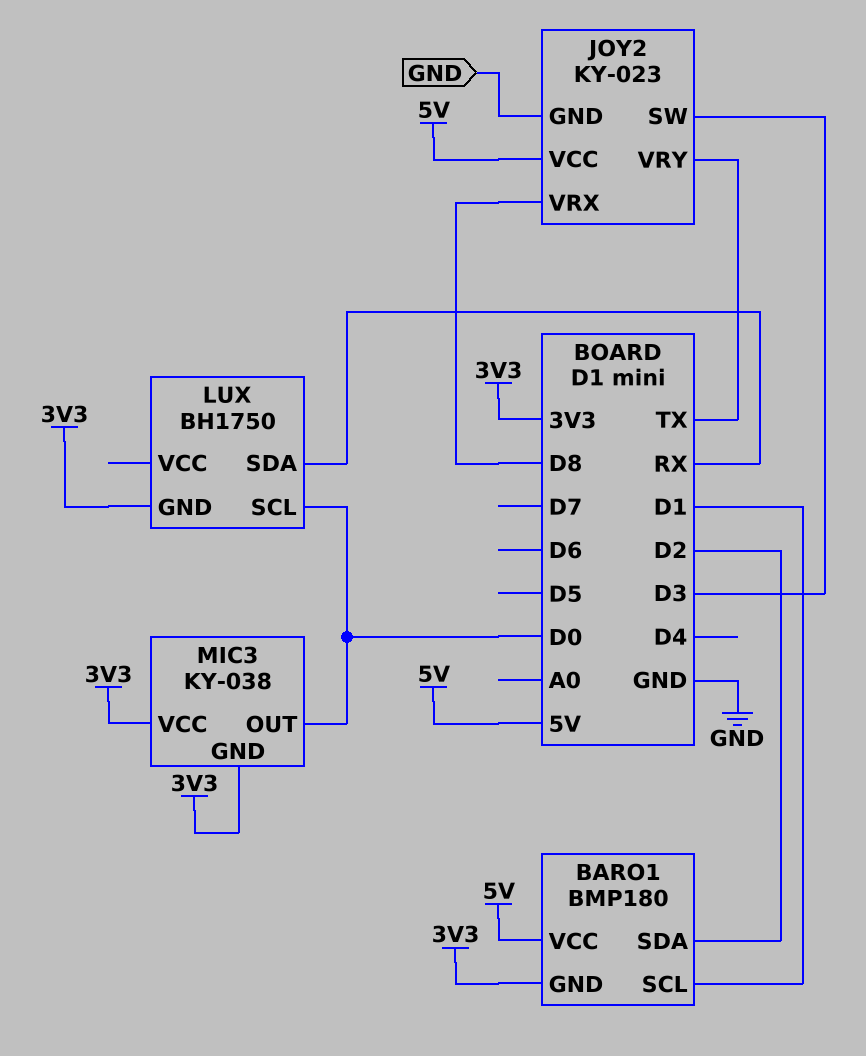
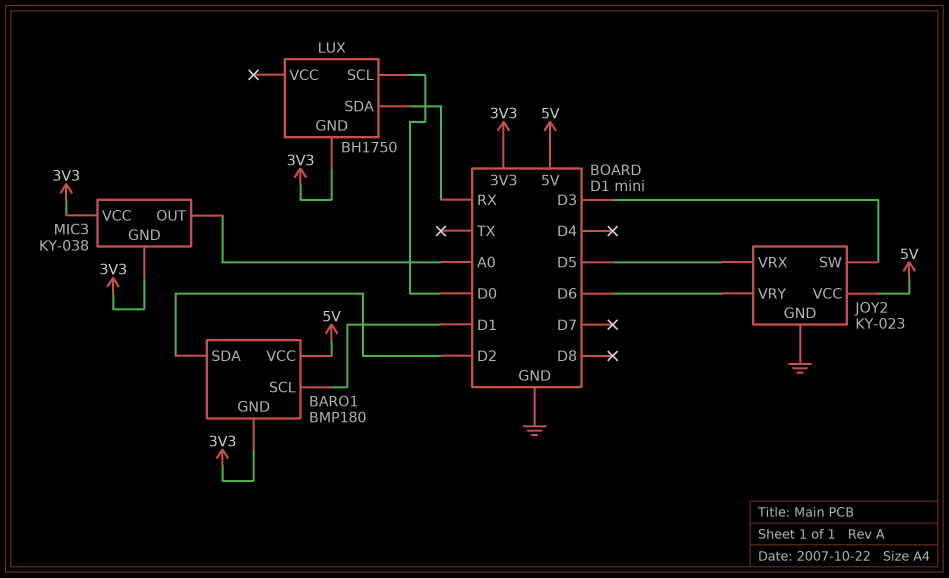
JOY2 pin VRX: D8 -> D5
JOY2 pin VRY: TX -> D6
MIC3 pin OUT: D0 -> A0

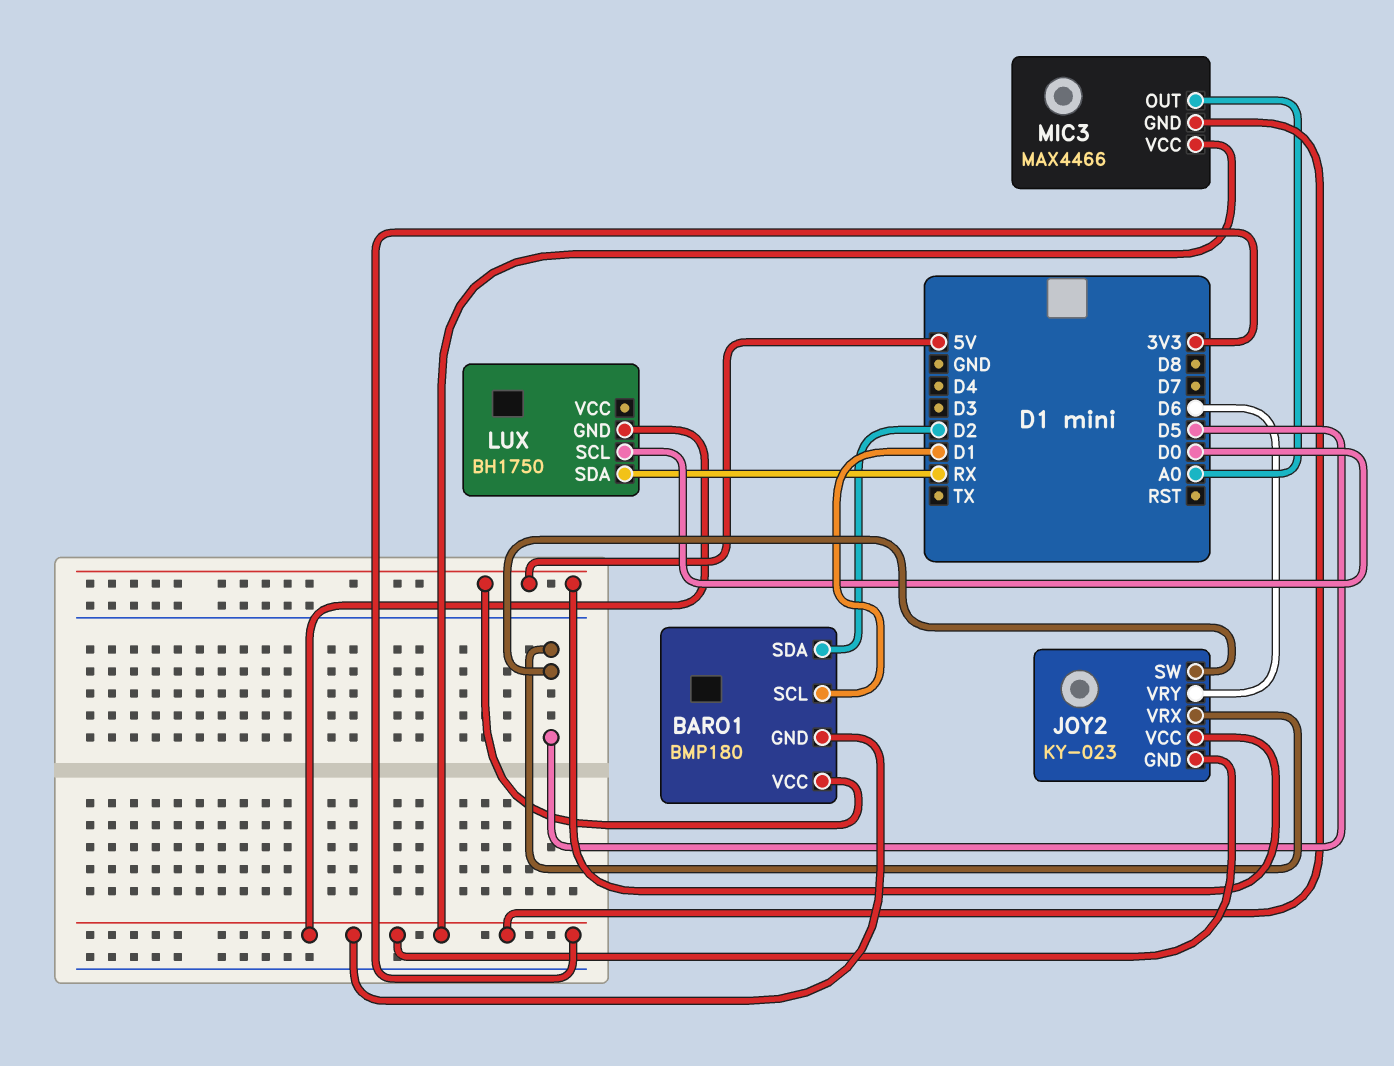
JOY2 pin GND: GND -> 3V3
JOY2 pin SW: D3 -> D5
MIC3: KY-038 -> MAX4466

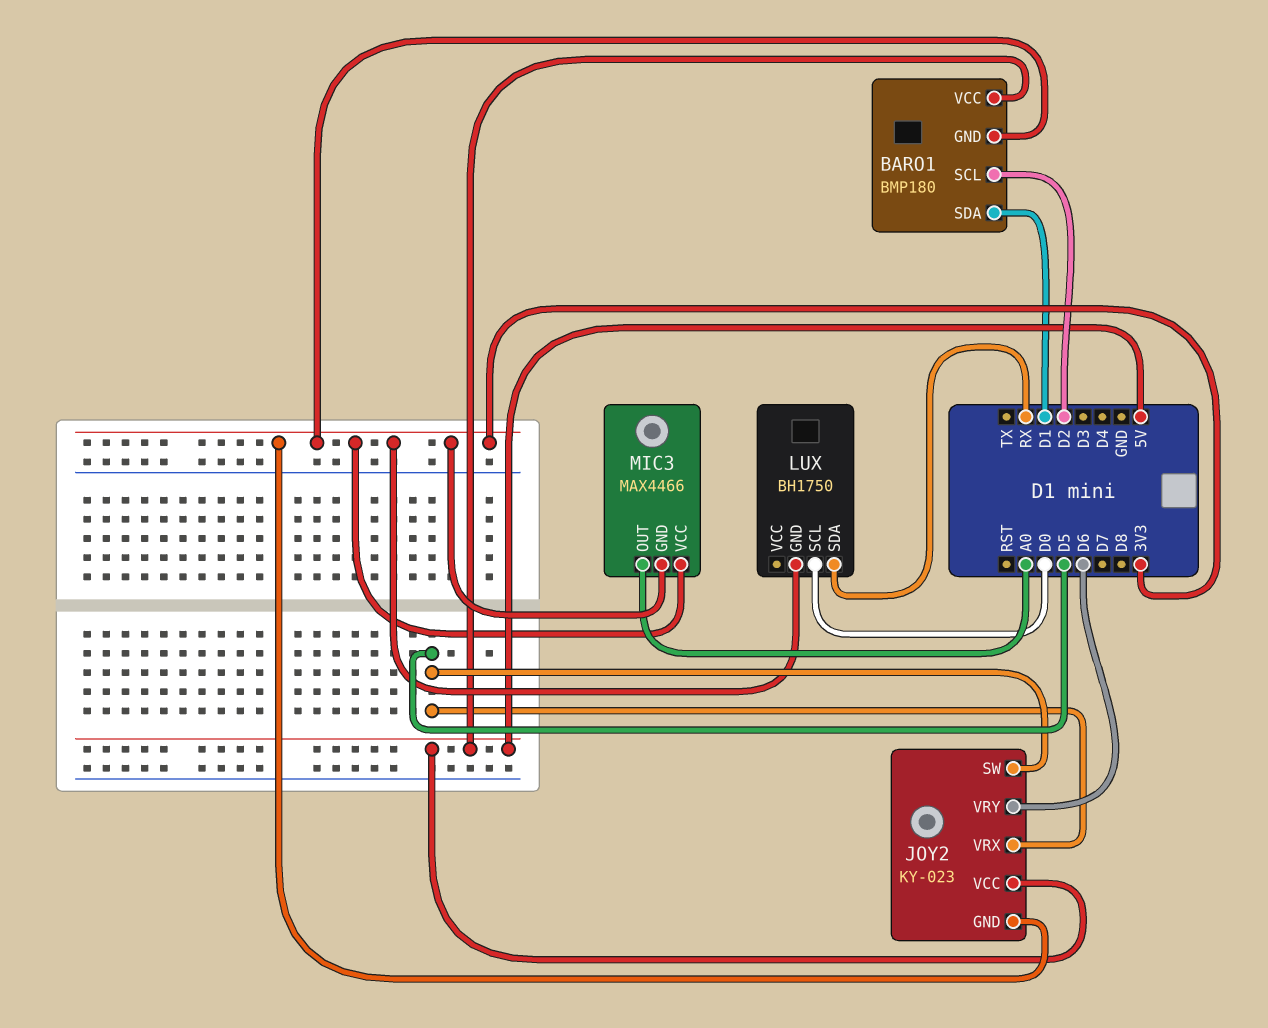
BARO1 pin SCL: D1 -> D2
BARO1 pin SDA: D2 -> D1

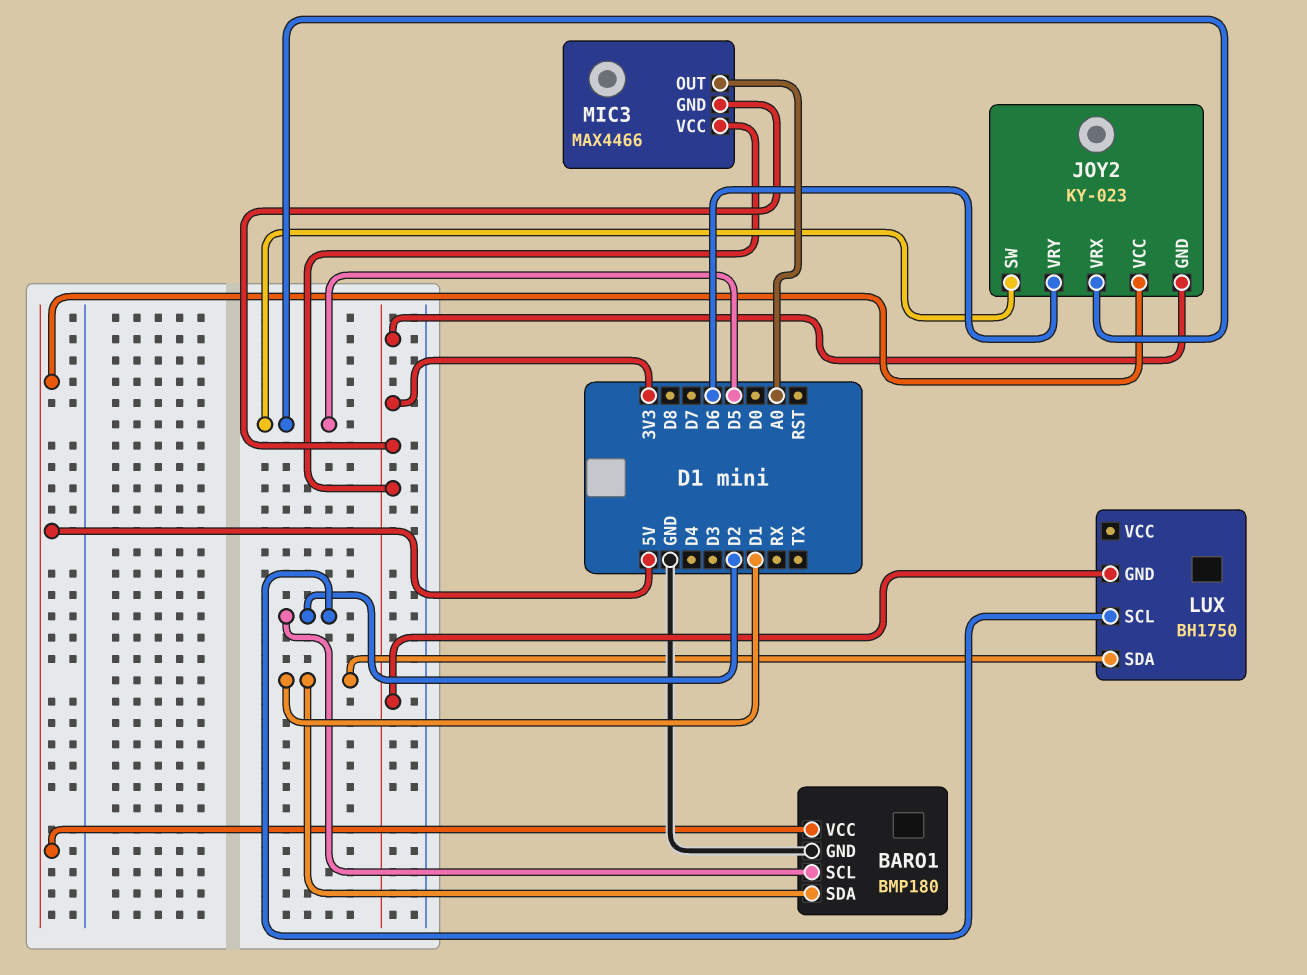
BARO1 pin GND: 3V3 -> GND
LUX pin SCL: D0 -> D2
LUX pin SDA: RX -> D1

